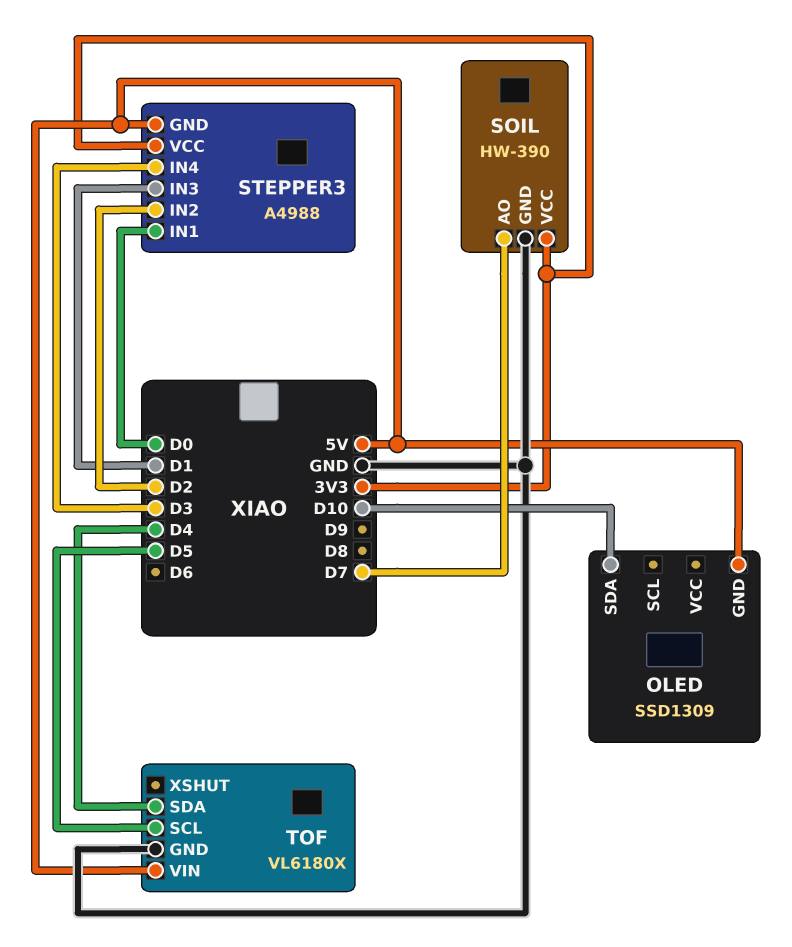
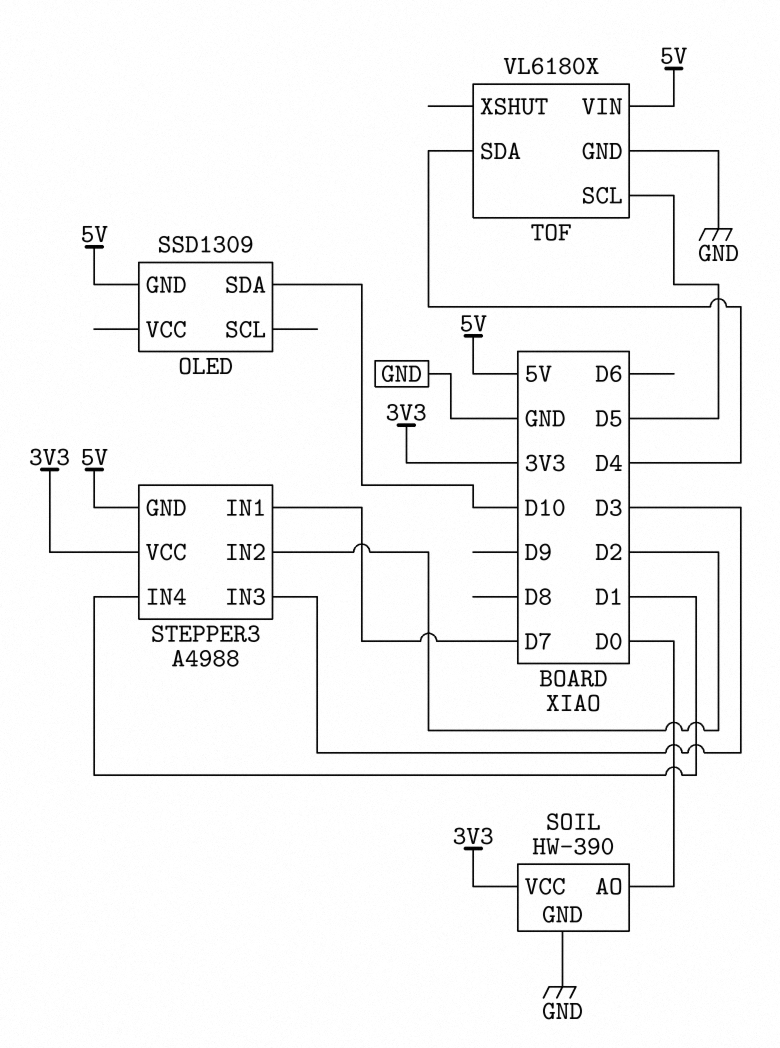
SOIL pin AO: D7 -> D0
STEPPER3 pin IN1: D0 -> D7
STEPPER3 pin IN3: D1 -> D3
STEPPER3 pin IN4: D3 -> D1

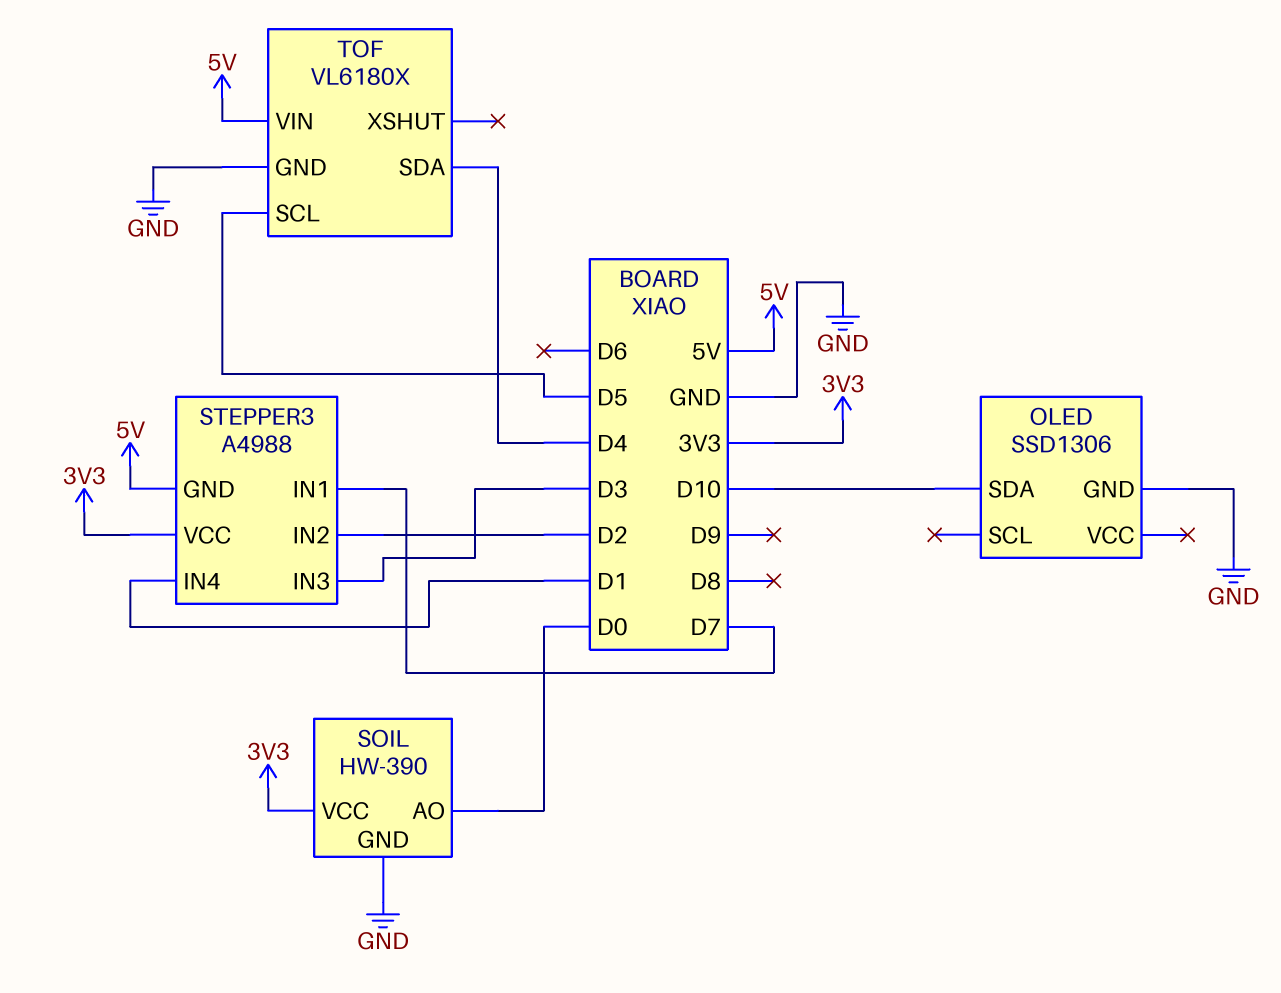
OLED: SSD1309 -> SSD1306
OLED pin GND: 5V -> GND

